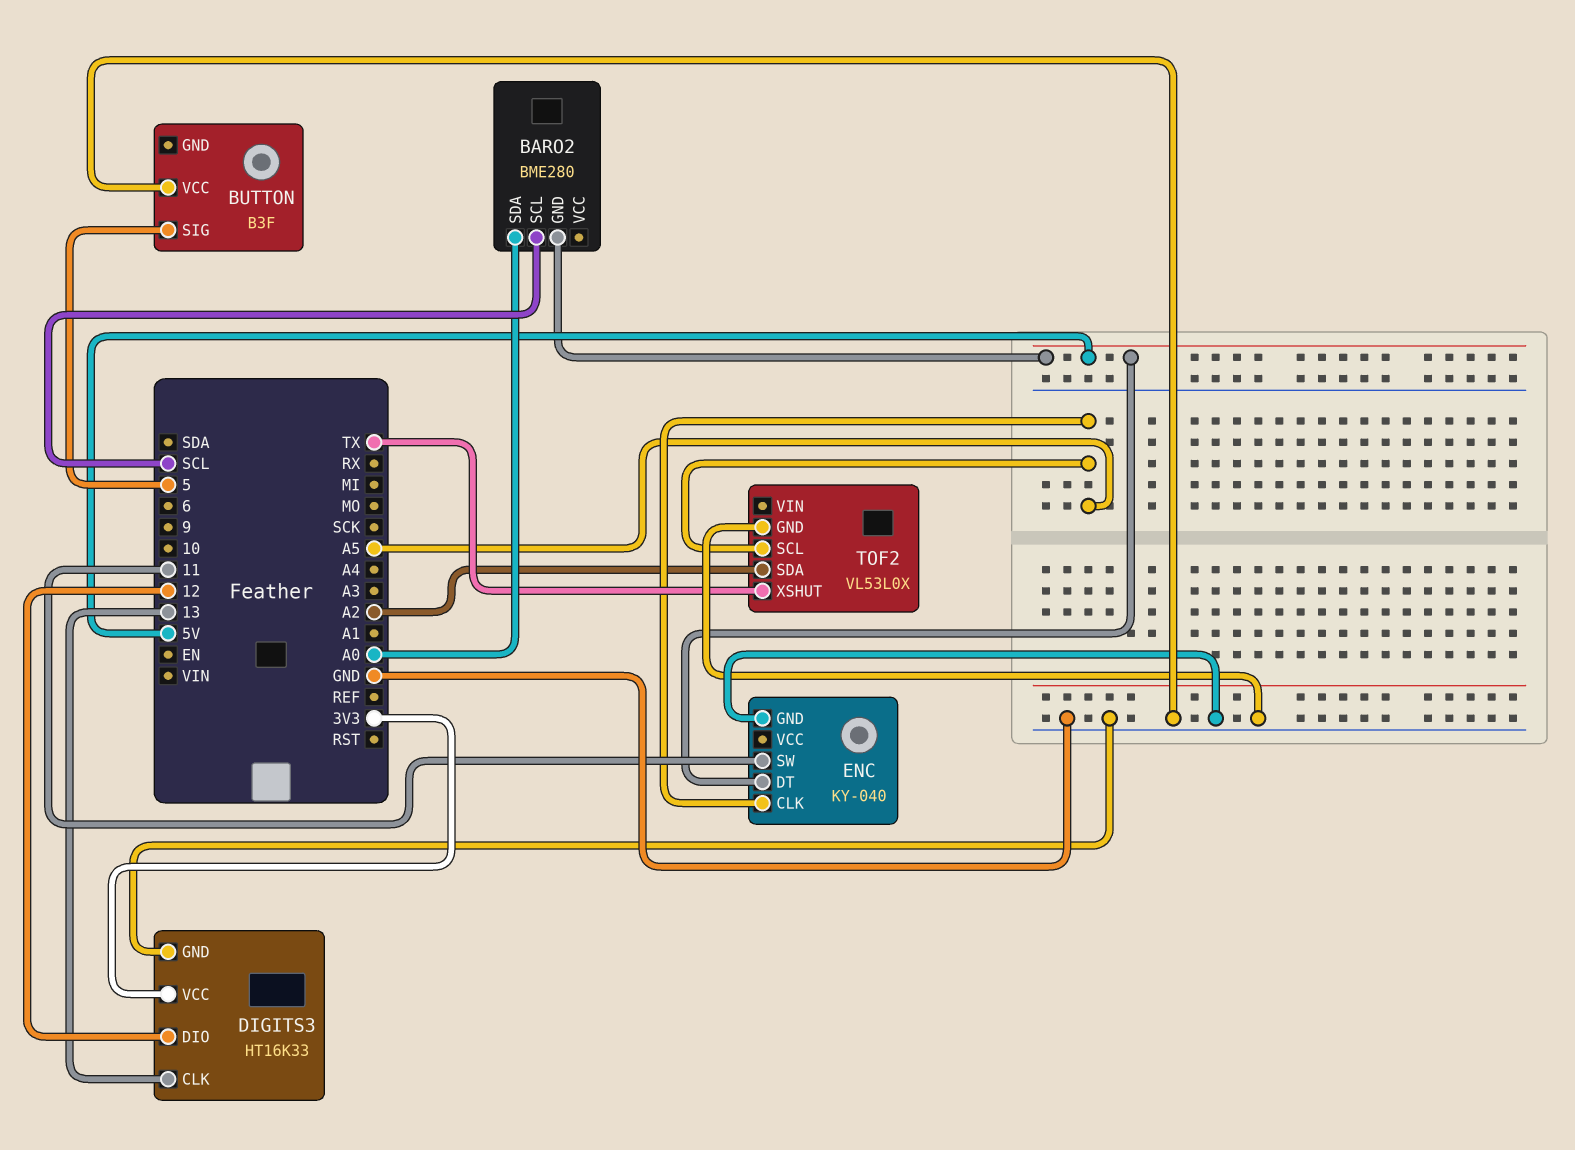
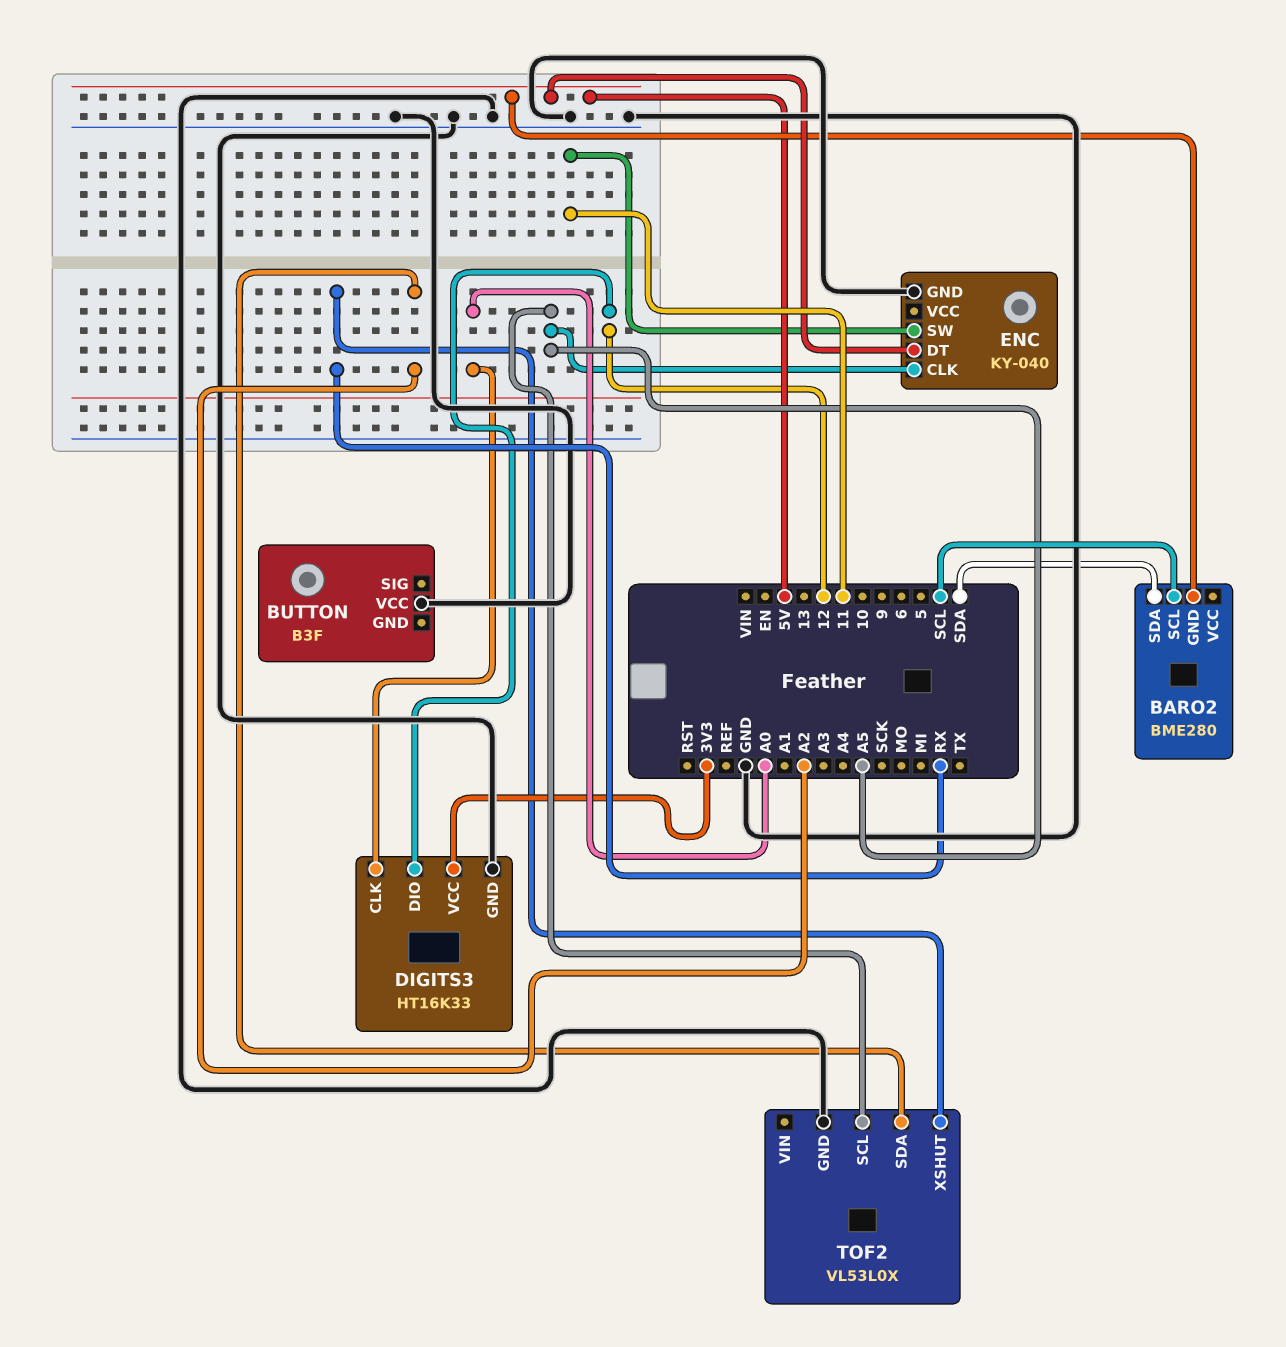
BARO2 pin SDA: A0 -> SDA
BUTTON pin SIG: 5 -> none
DIGITS3 pin CLK: 13 -> A0
TOF2 pin XSHUT: TX -> RX

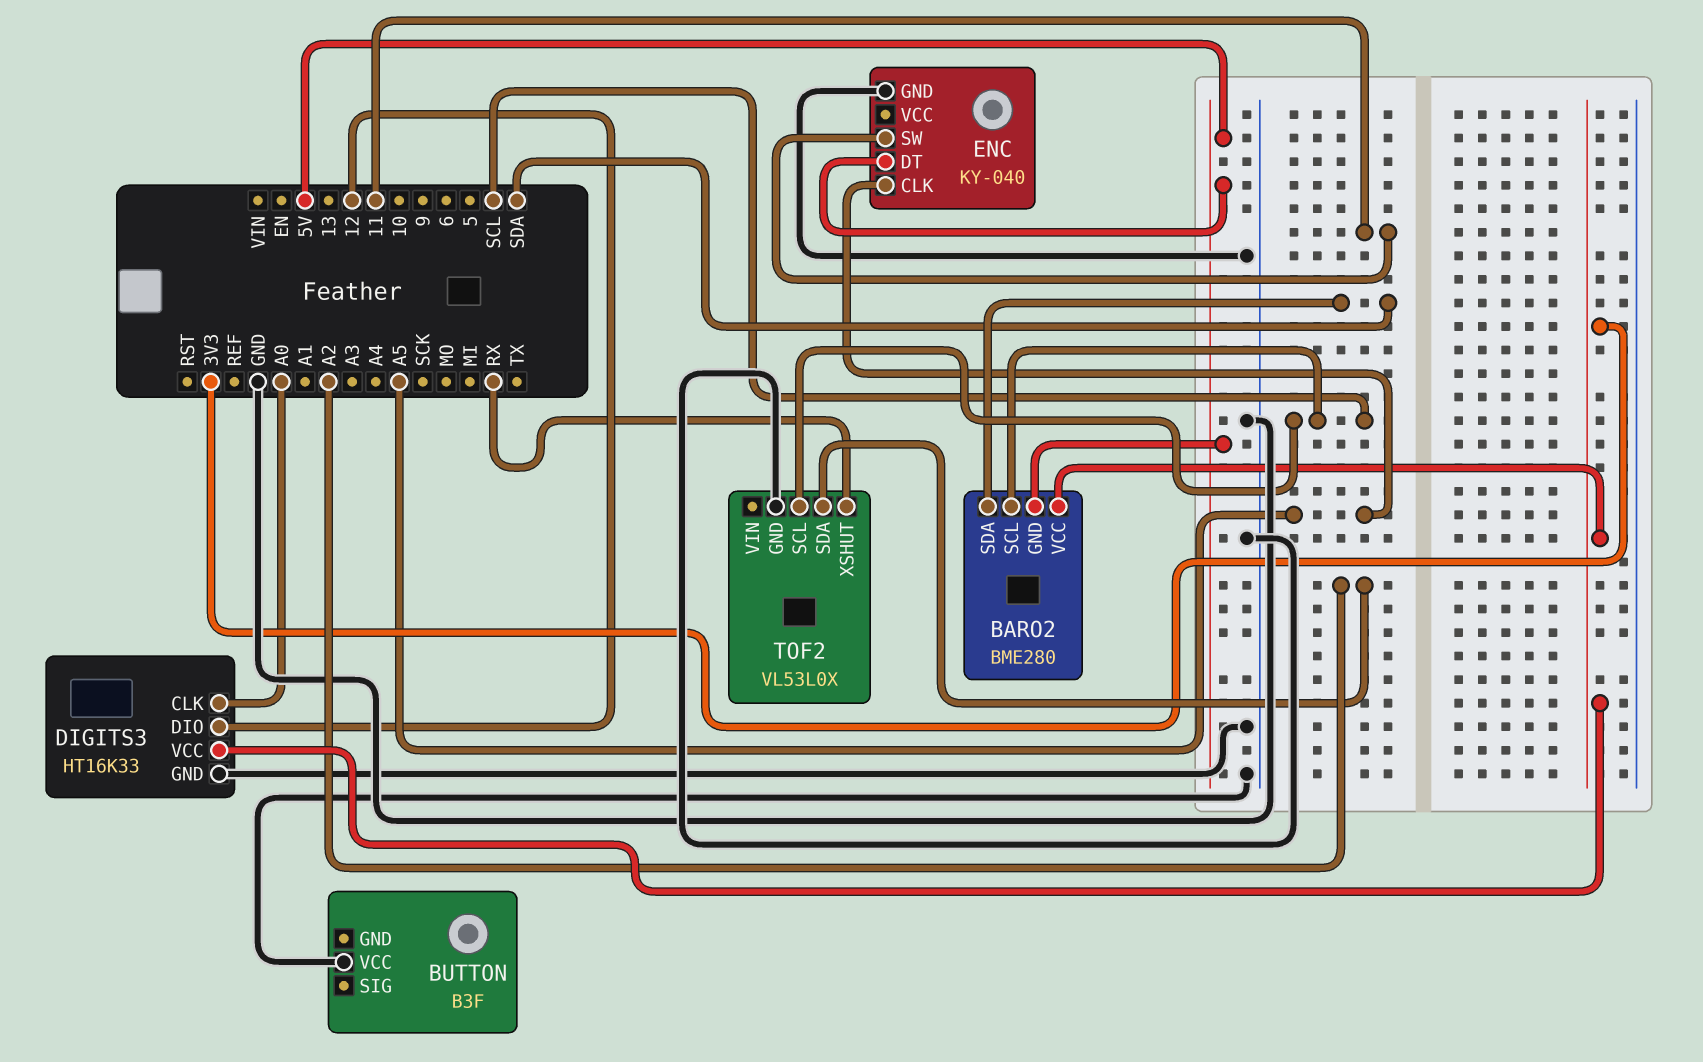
BARO2 pin VCC: none -> 3V3
TOF2 pin SCL: A5 -> SCL

